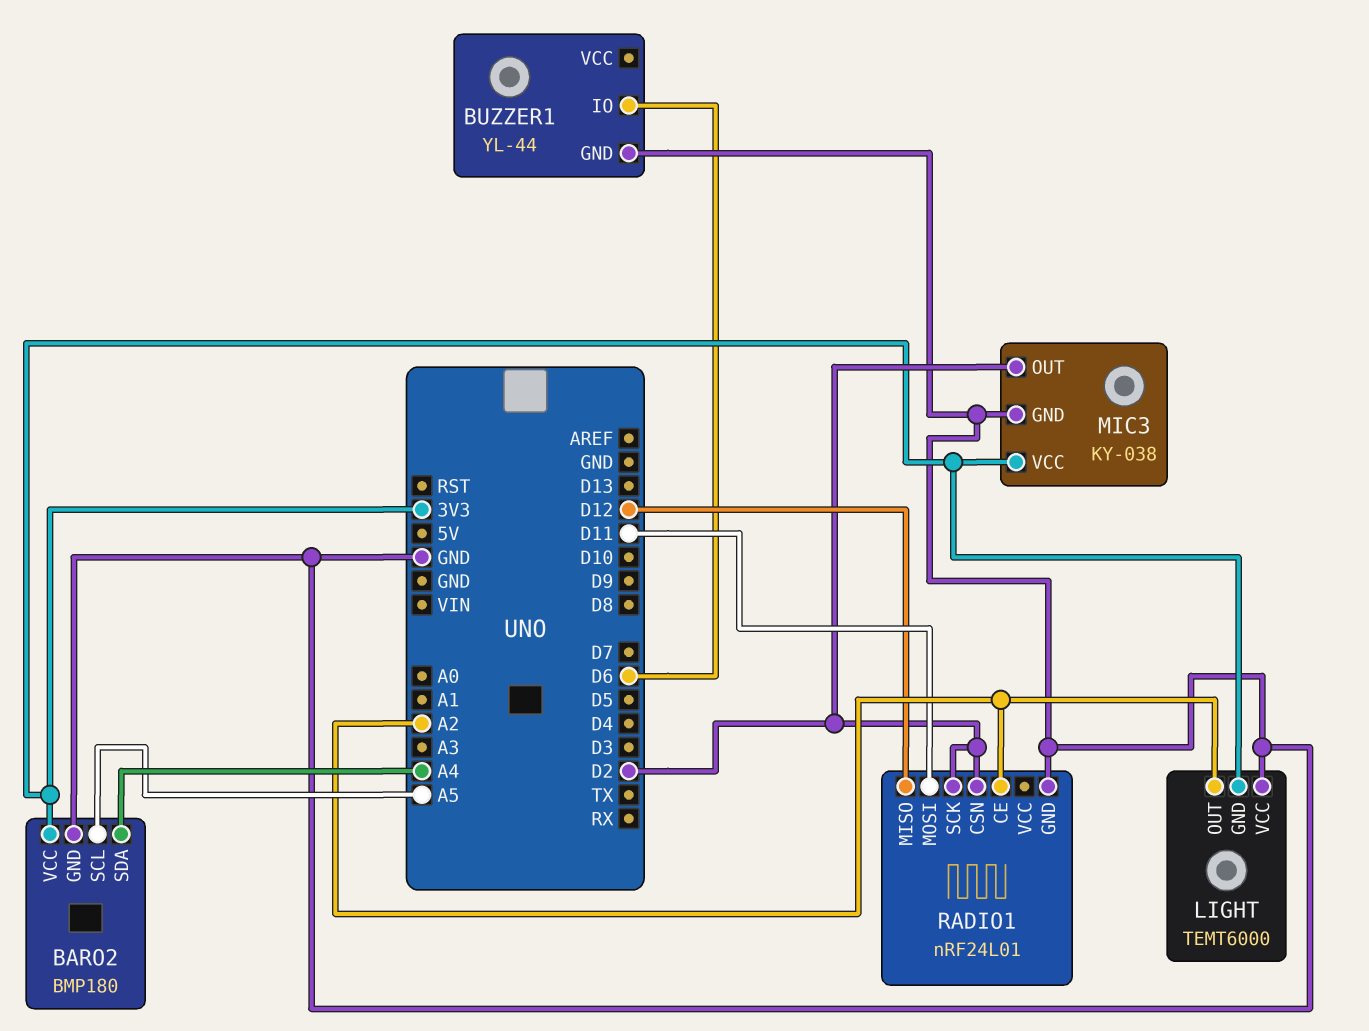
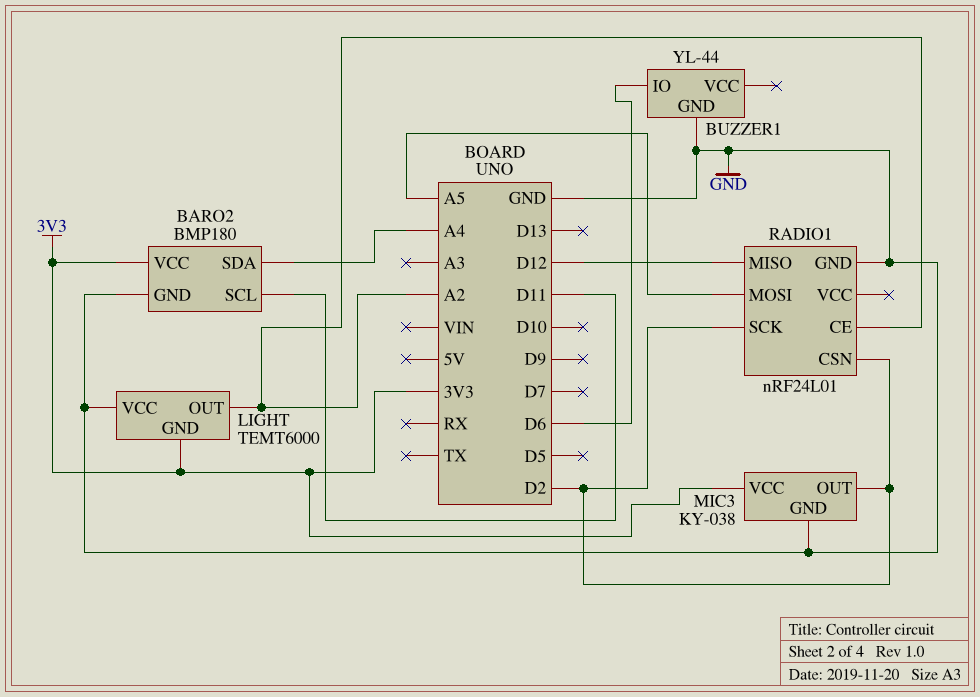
BARO2 pin SCL: A5 -> D11
RADIO1 pin MOSI: D11 -> A5

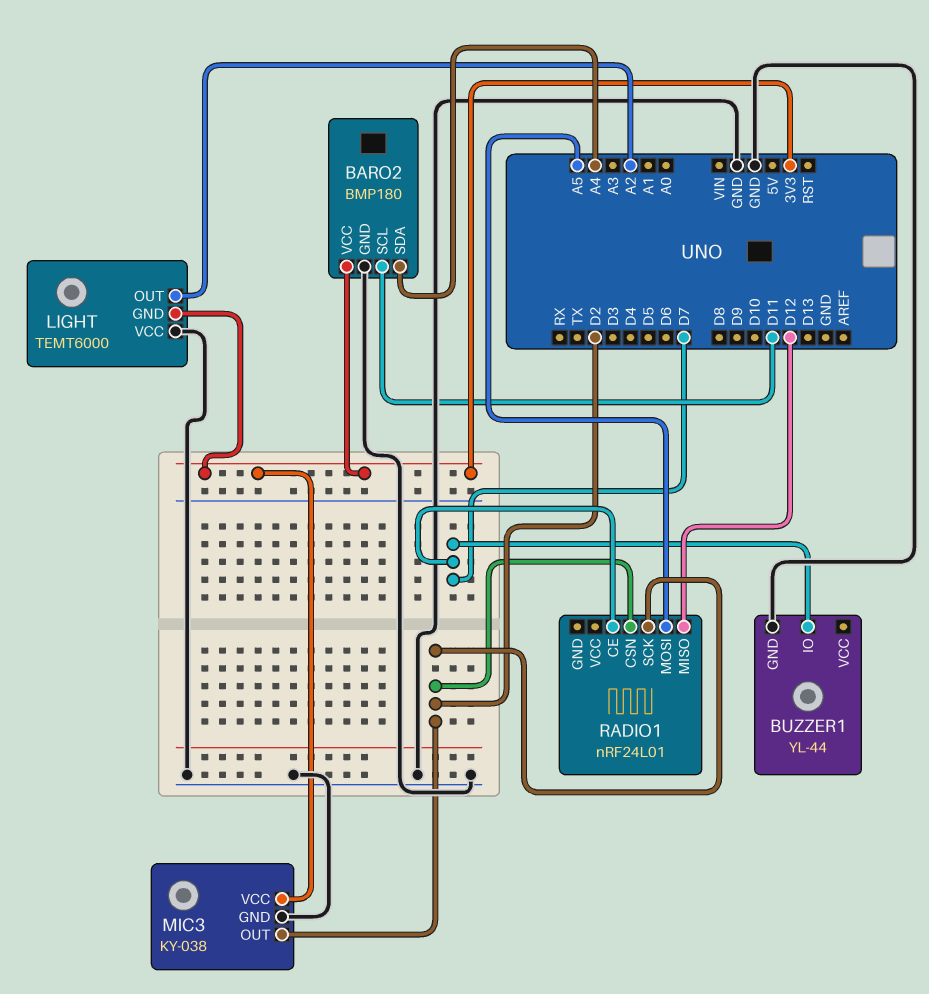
BUZZER1 pin IO: D6 -> D7
RADIO1 pin CE: A2 -> D7
RADIO1 pin GND: GND -> none

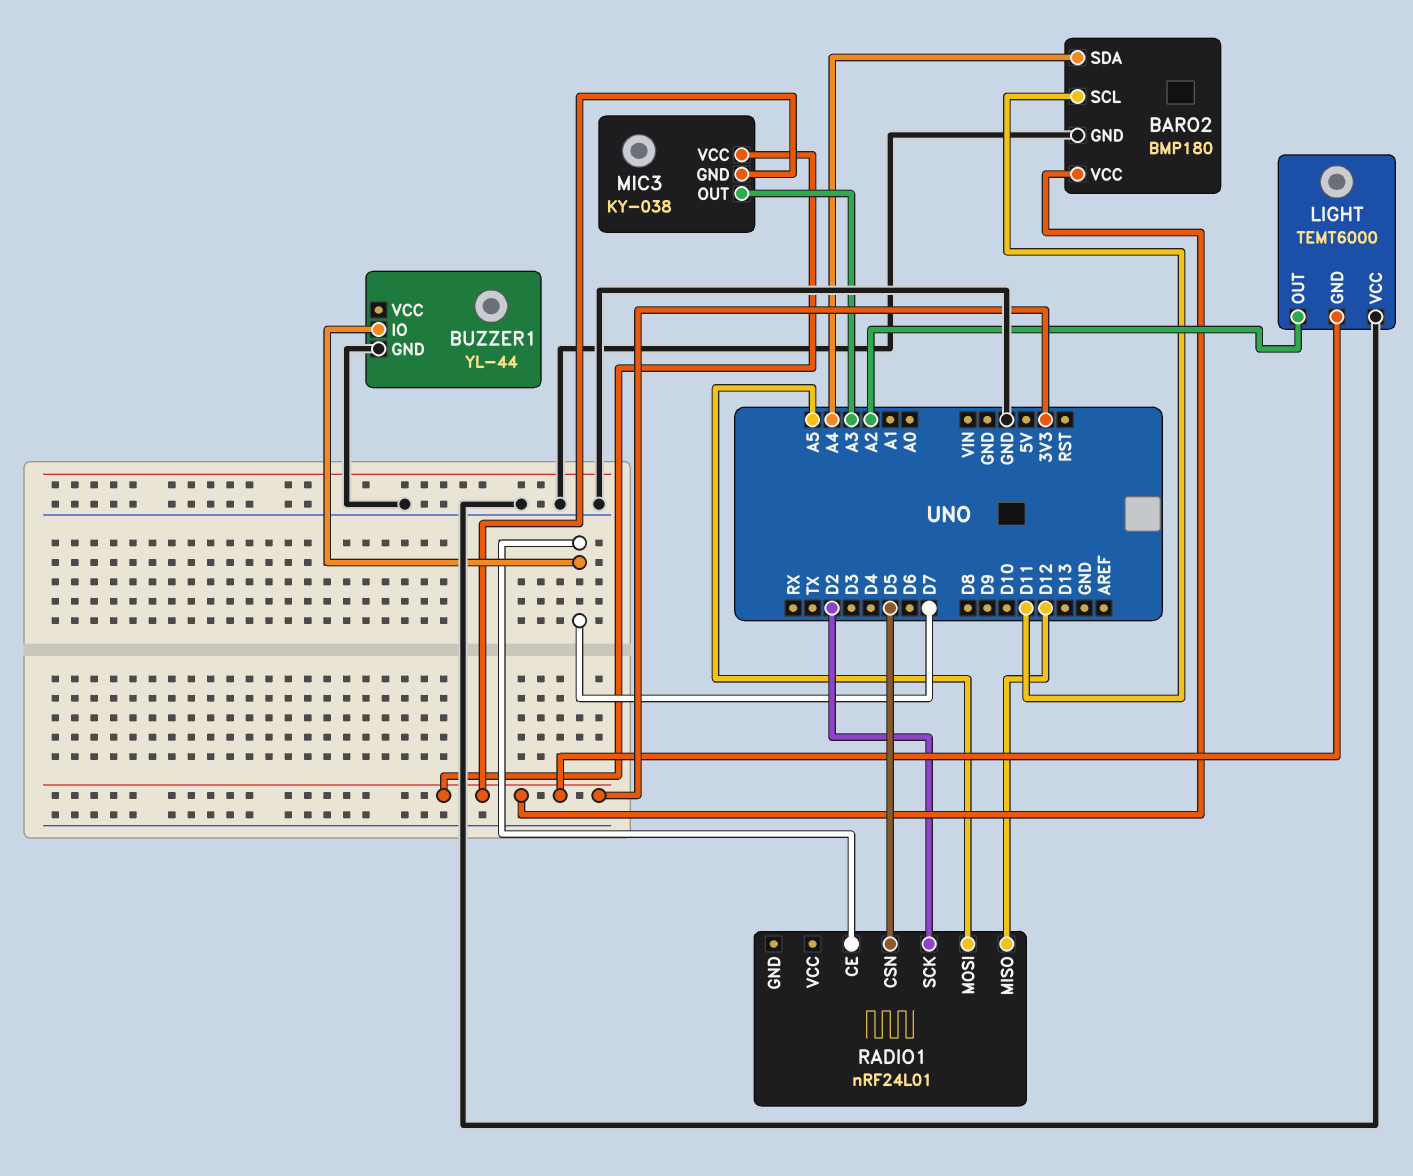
MIC3 pin GND: GND -> 3V3
MIC3 pin OUT: D2 -> A3
RADIO1 pin CSN: D2 -> D5

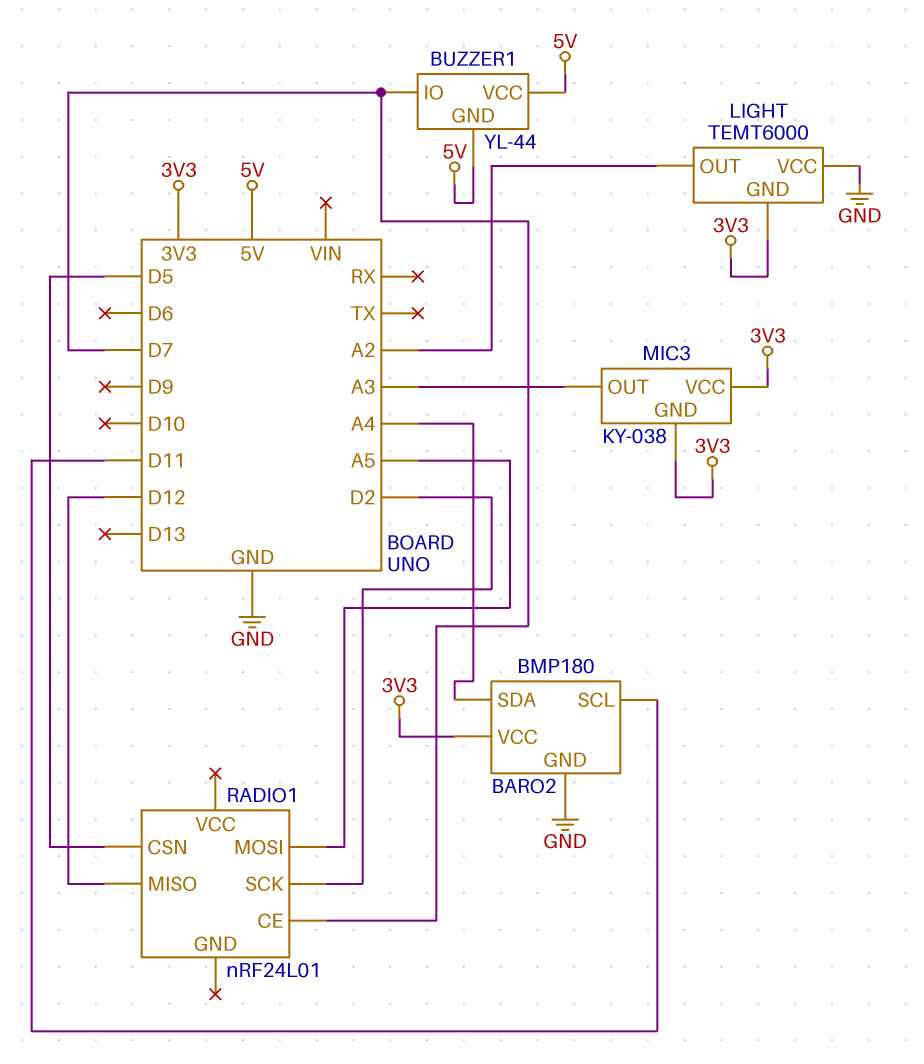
BUZZER1 pin GND: GND -> 5V
BUZZER1 pin VCC: none -> 5V

